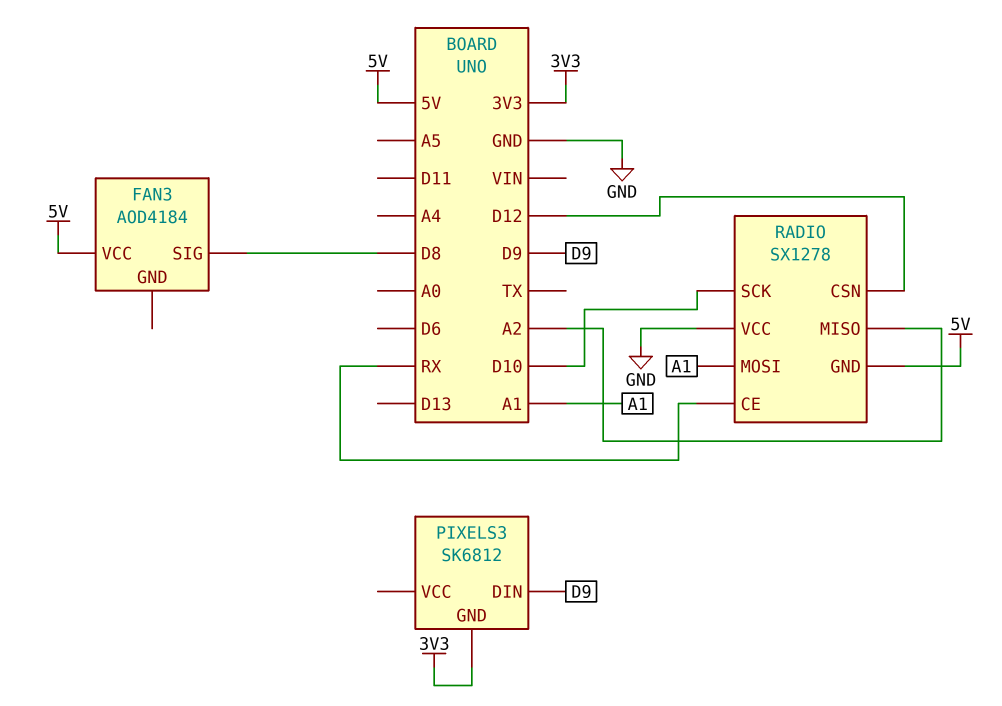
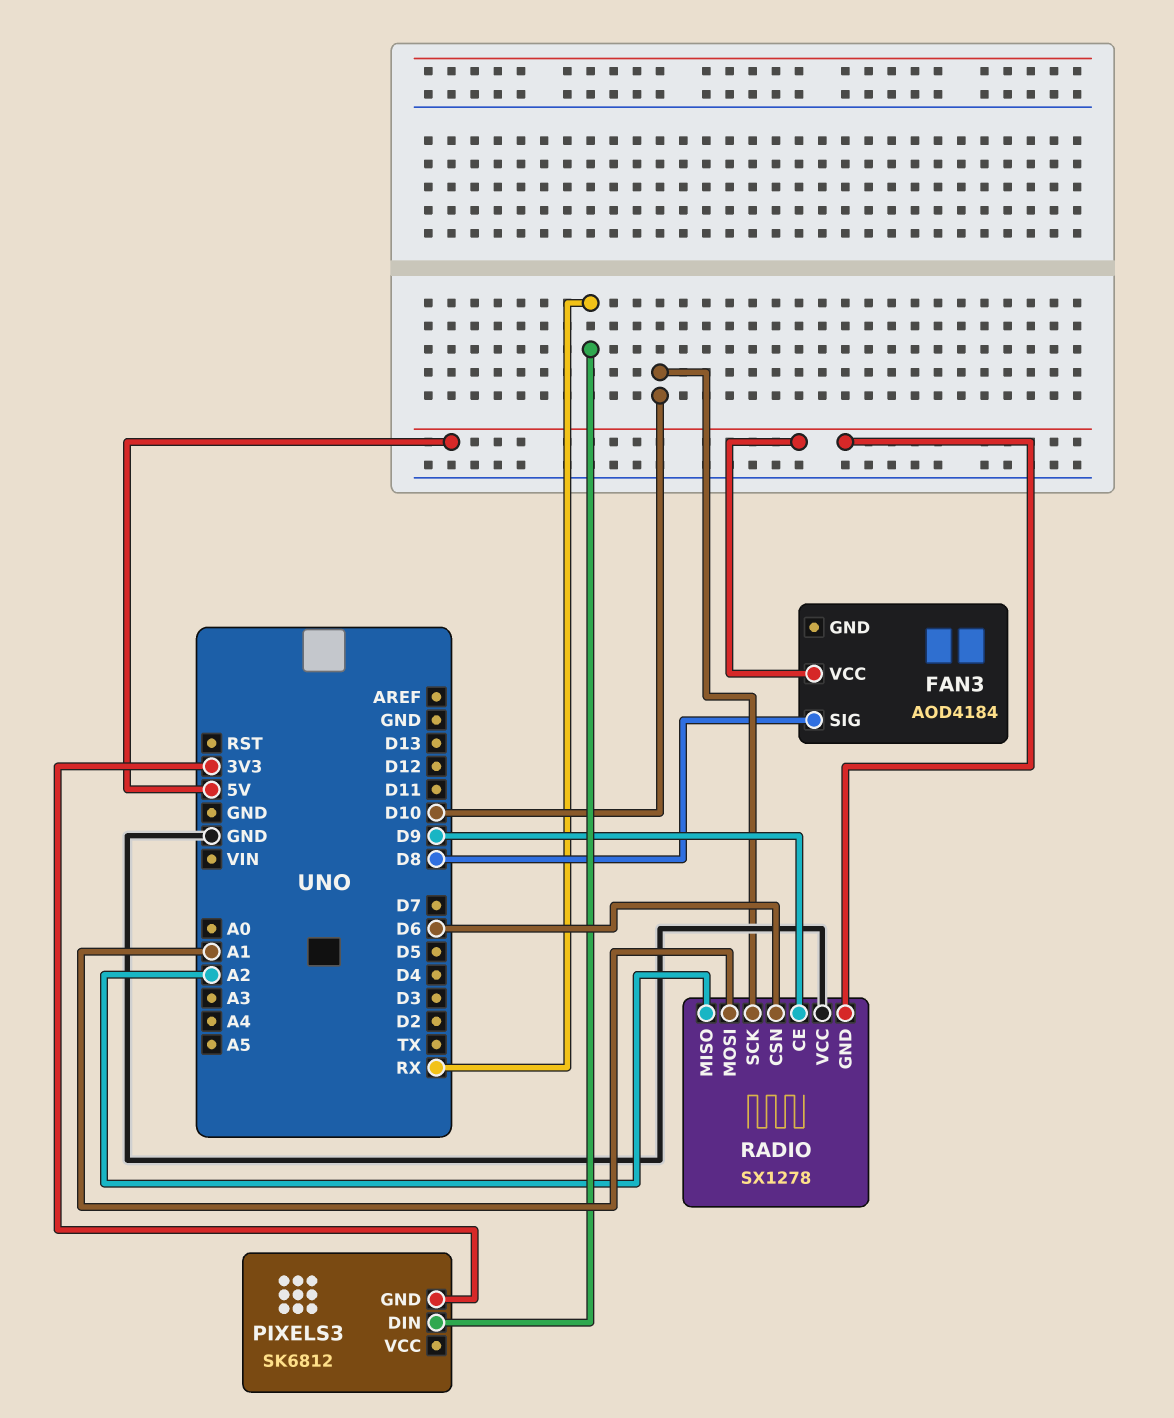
PIXELS3 pin DIN: D9 -> RX
RADIO pin CE: RX -> D9
RADIO pin CSN: D12 -> D6

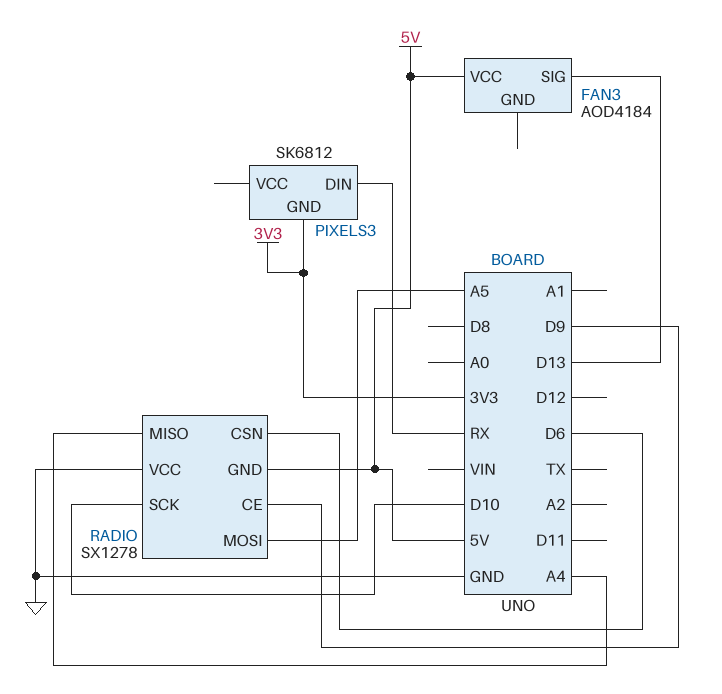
FAN3 pin SIG: D8 -> D13
RADIO pin MISO: A2 -> A4
RADIO pin MOSI: A1 -> A5

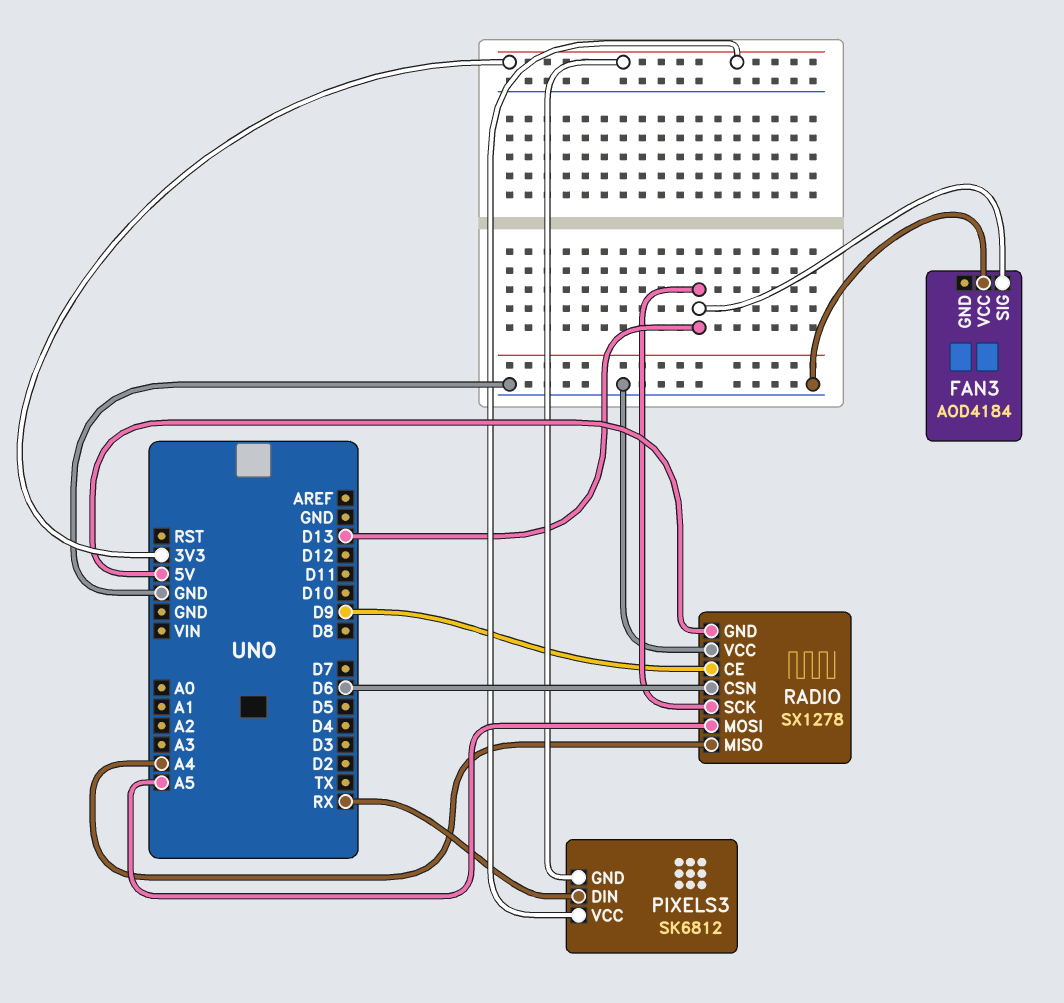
FAN3 pin VCC: 5V -> GND
PIXELS3 pin VCC: none -> 3V3
RADIO pin SCK: D10 -> D13

